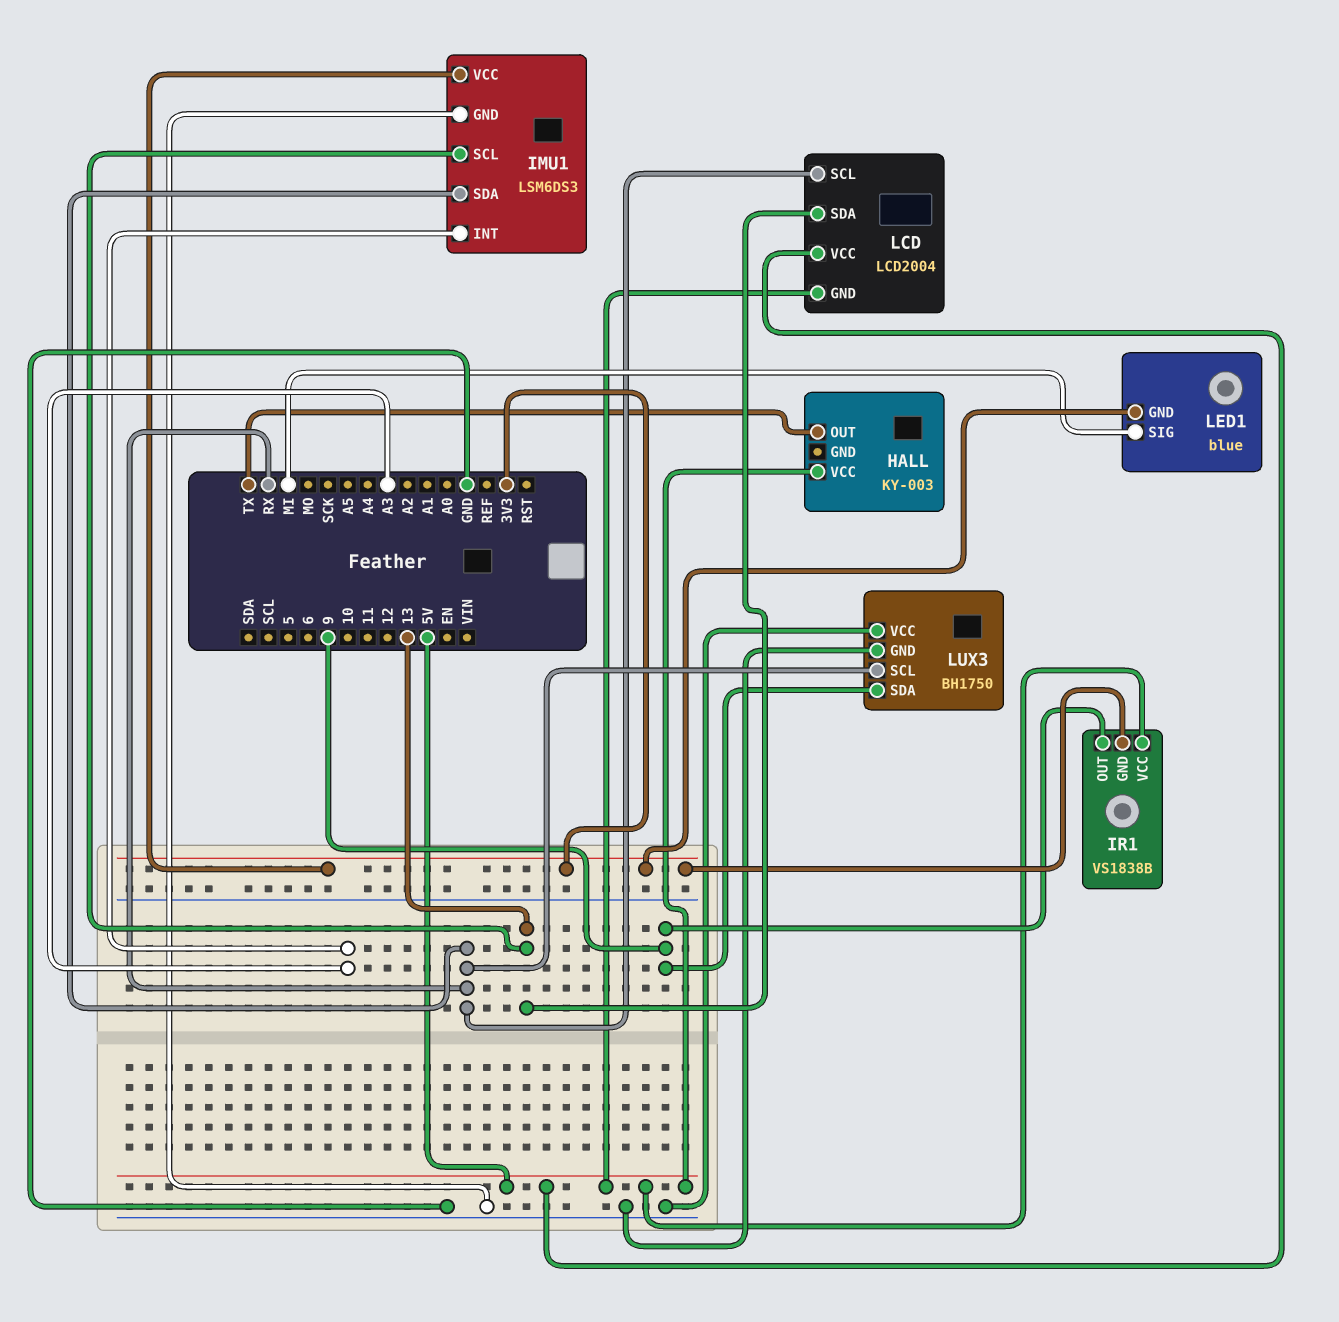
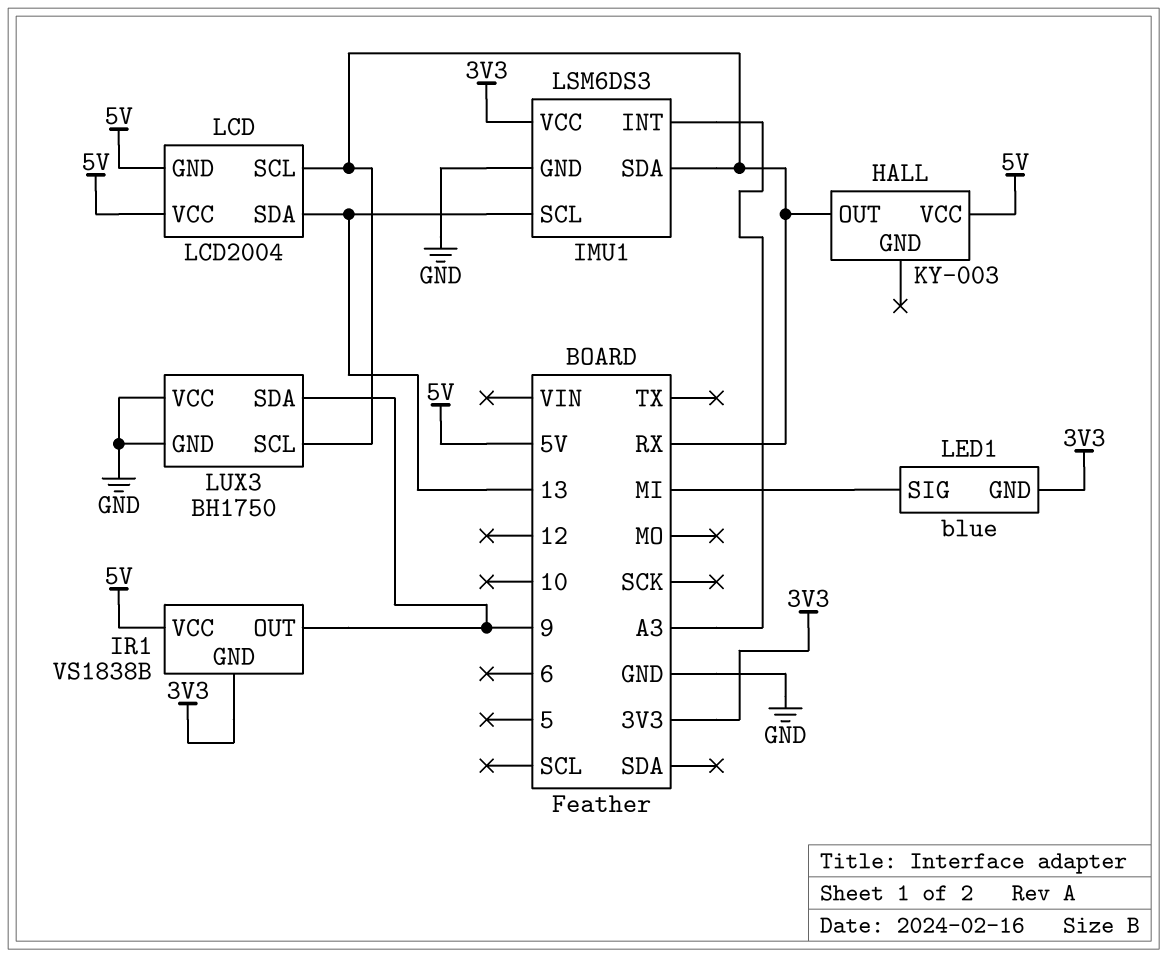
HALL pin OUT: TX -> RX

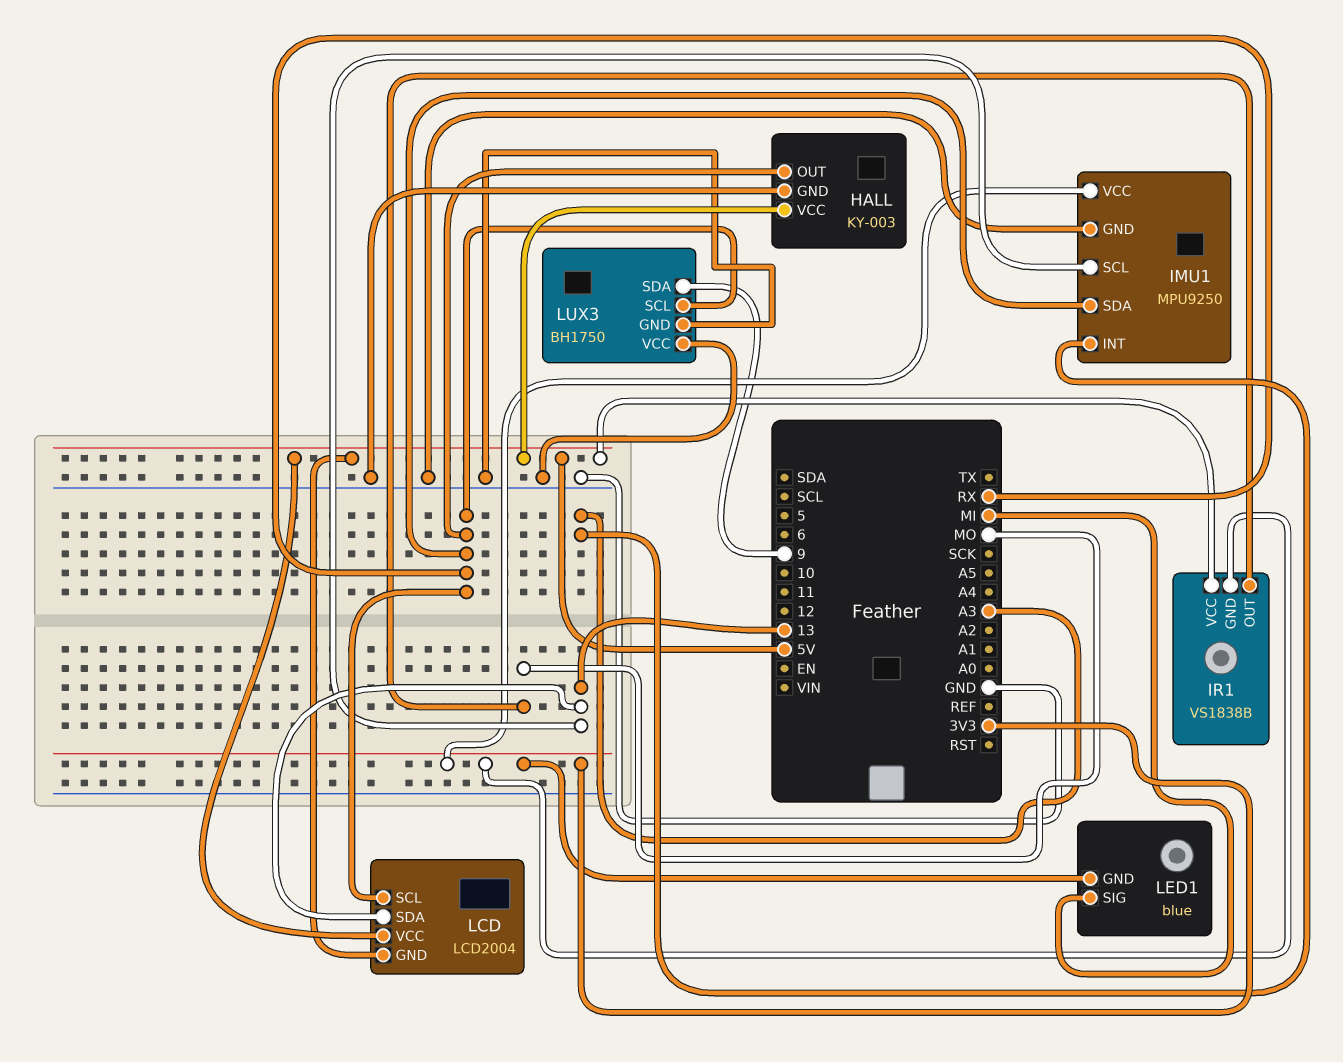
HALL pin GND: none -> GND
IMU1: LSM6DS3 -> MPU9250
IR1 pin OUT: 9 -> MO

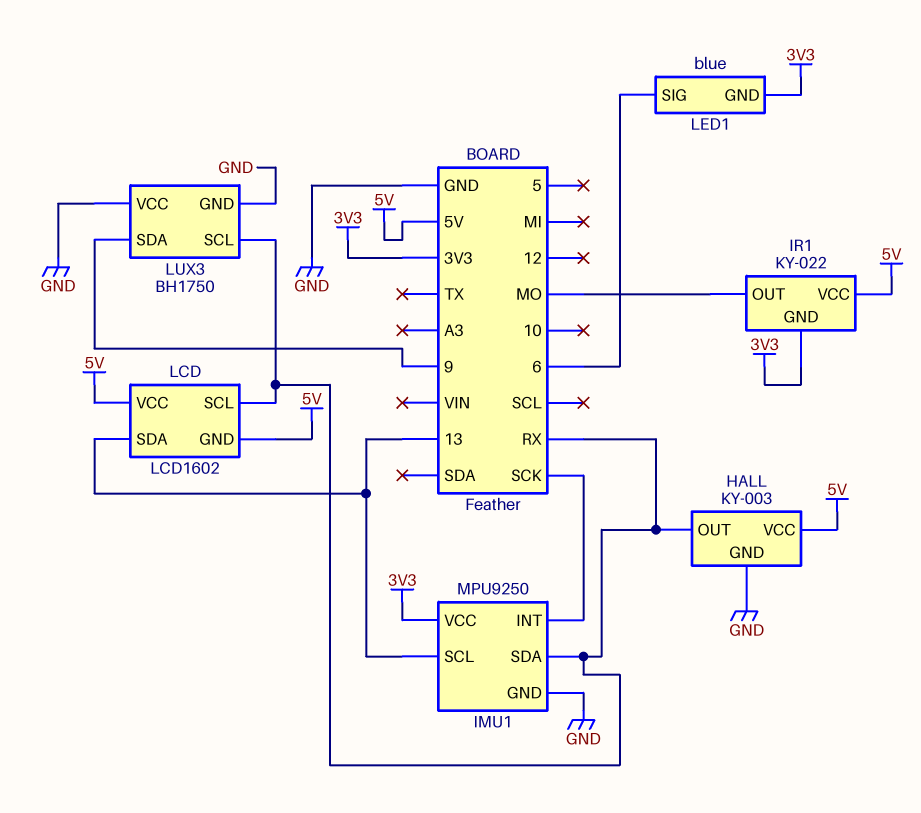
IMU1 pin INT: A3 -> SCK
IR1: VS1838B -> KY-022
LCD: LCD2004 -> LCD1602
LED1 pin SIG: MI -> 6

